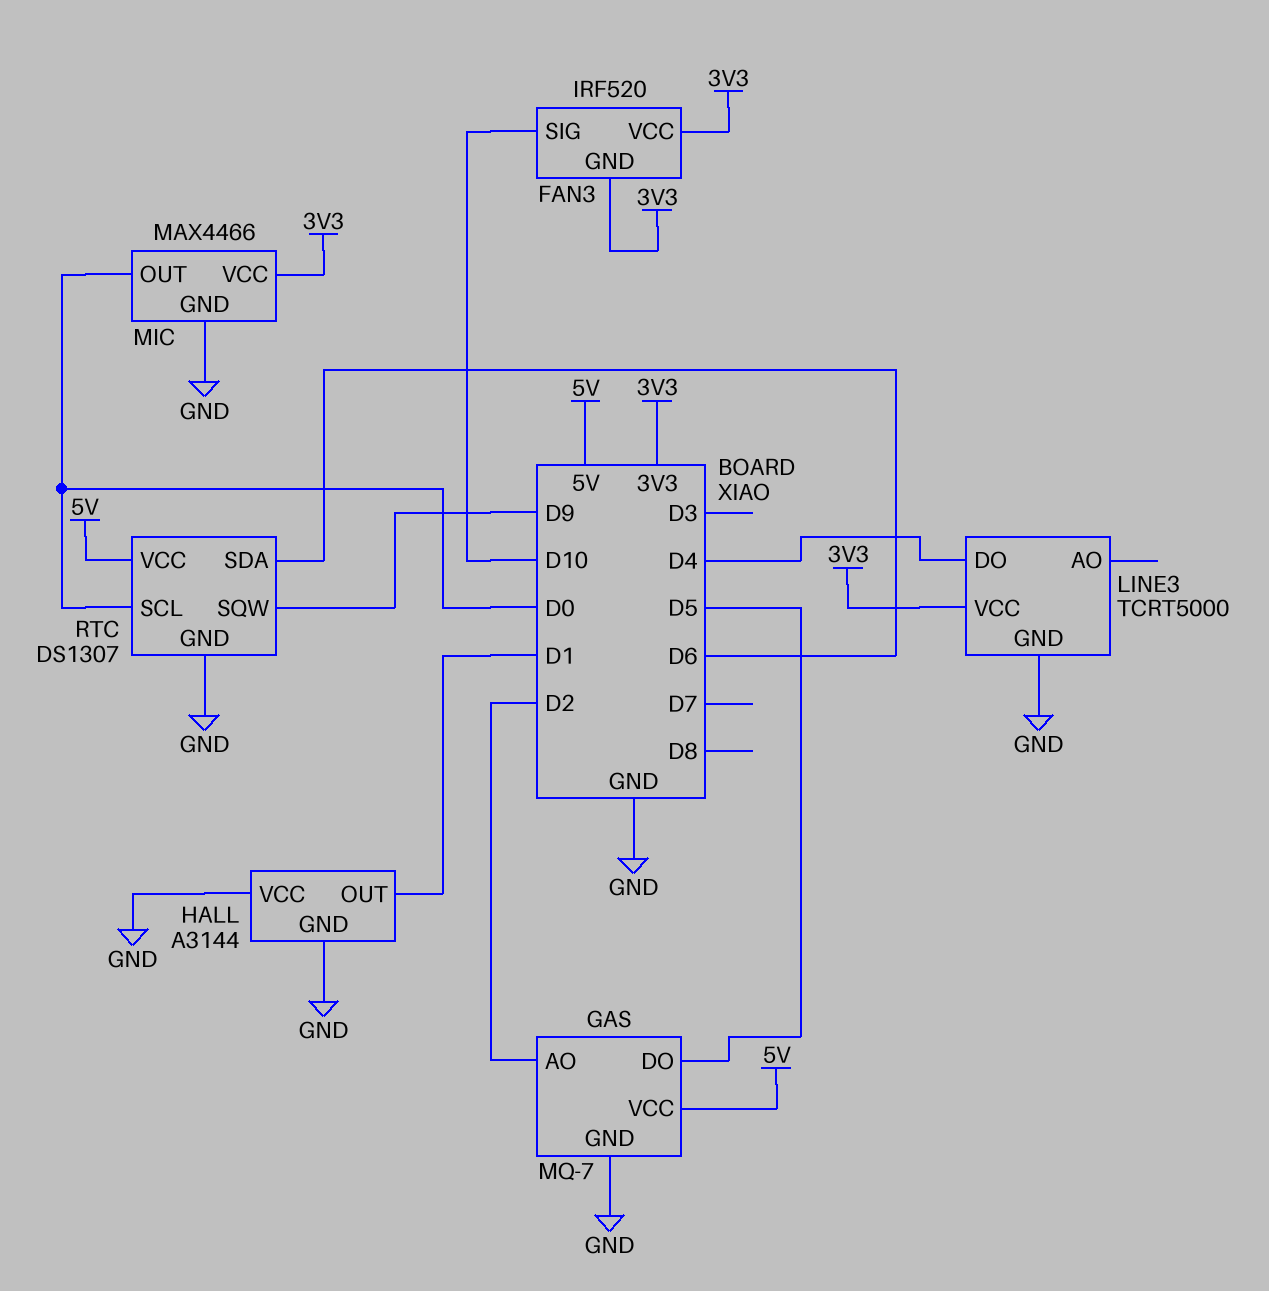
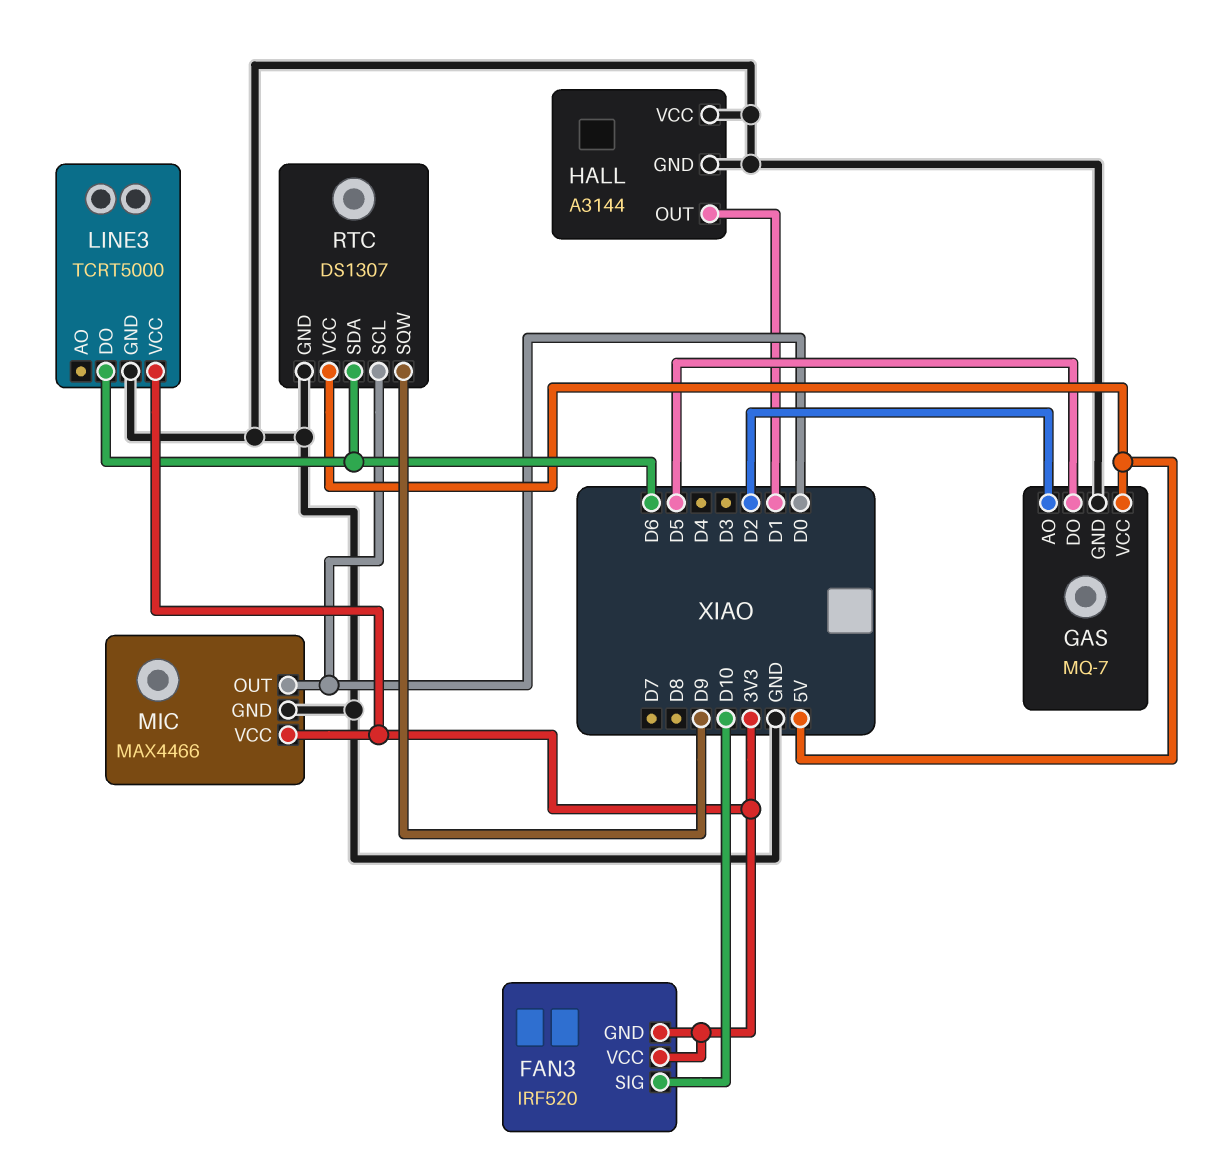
LINE3 pin DO: D4 -> D6

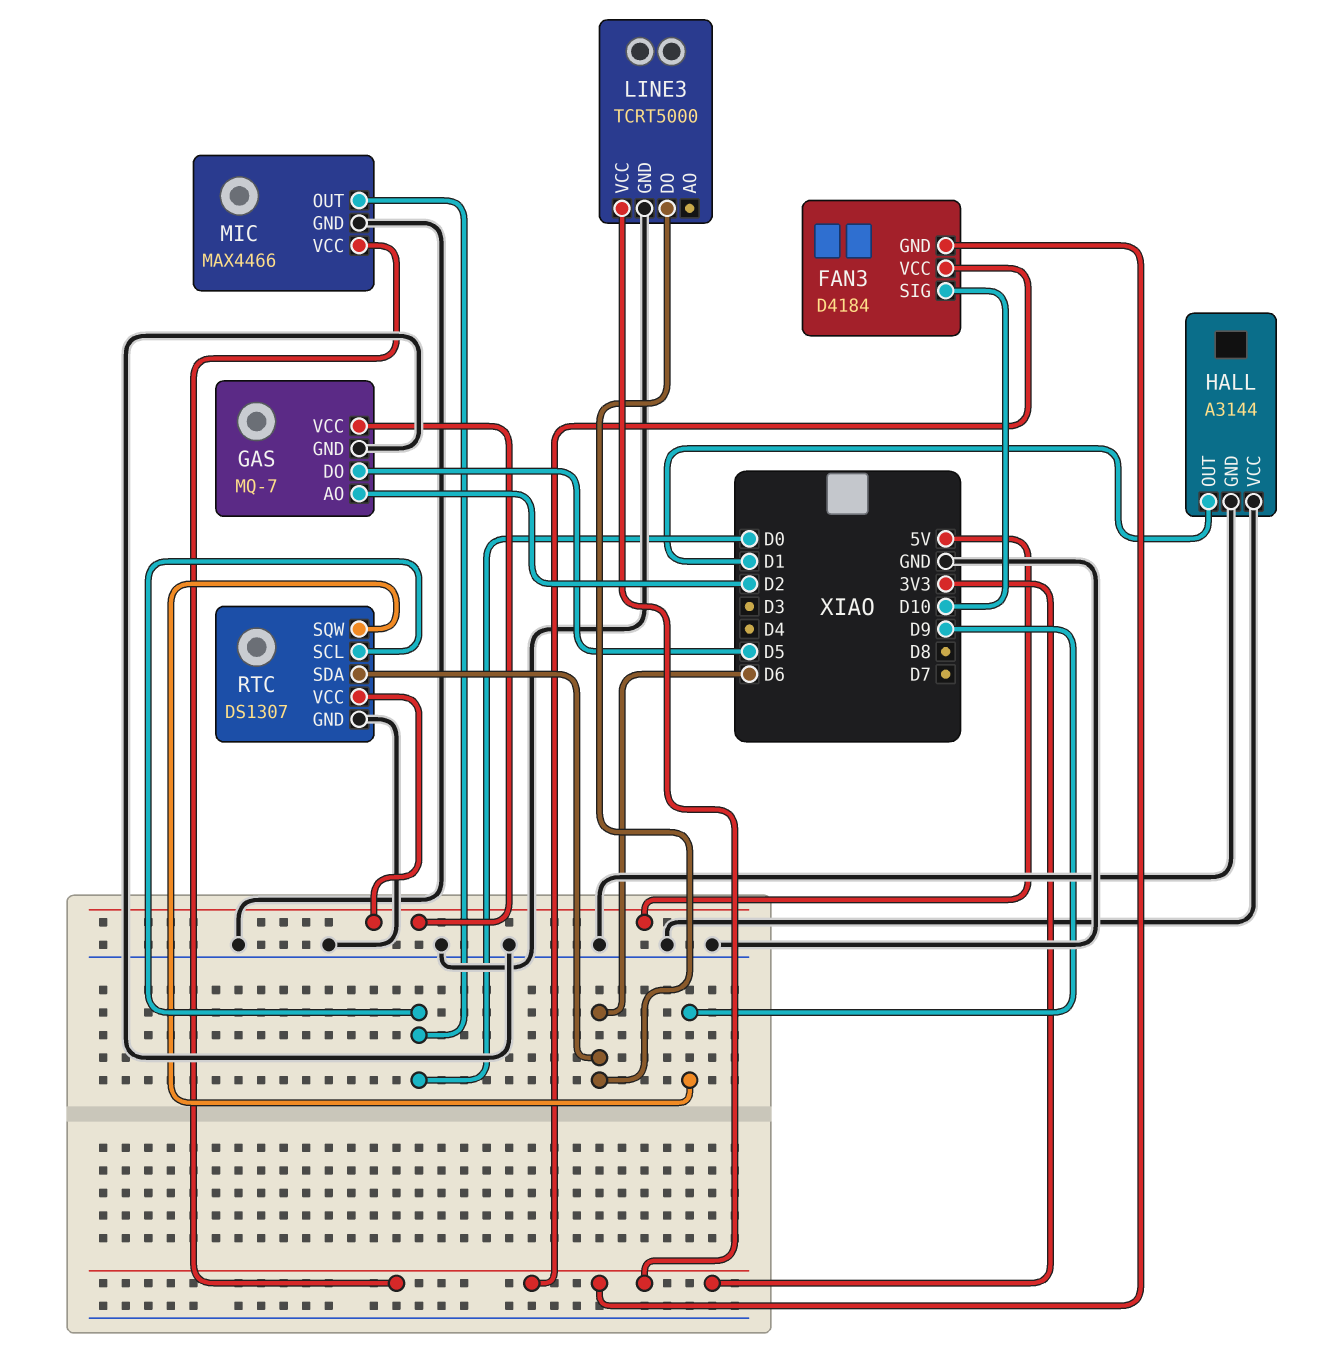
FAN3: IRF520 -> D4184

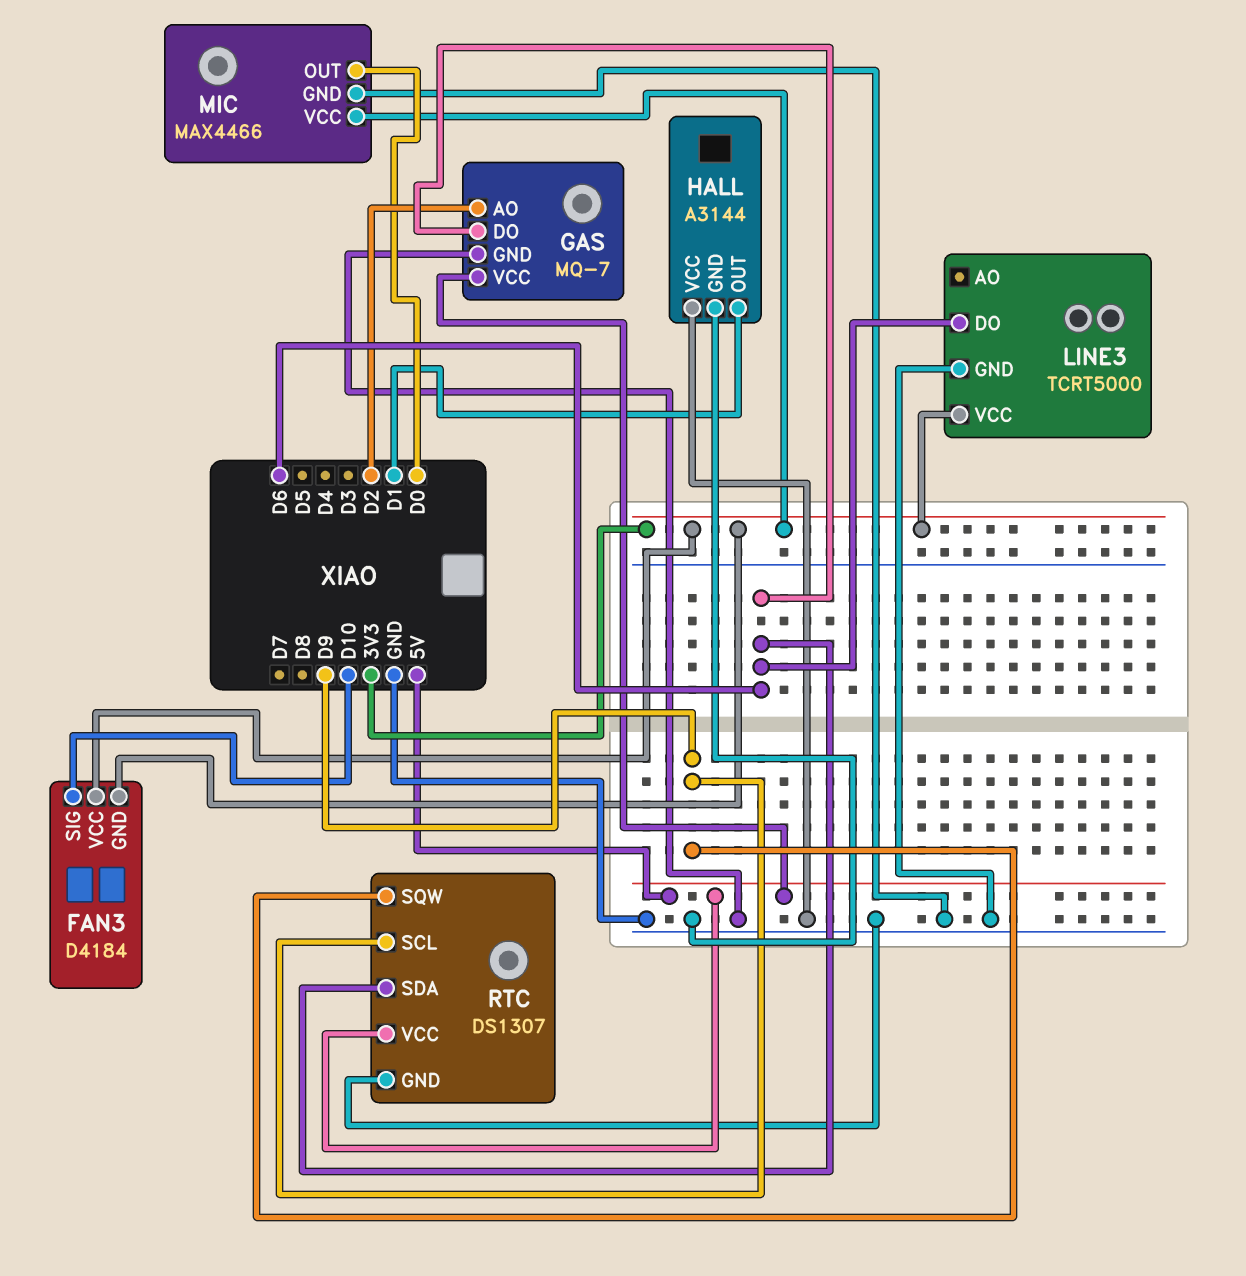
GAS pin DO: D5 -> D6
RTC pin SCL: D0 -> D9

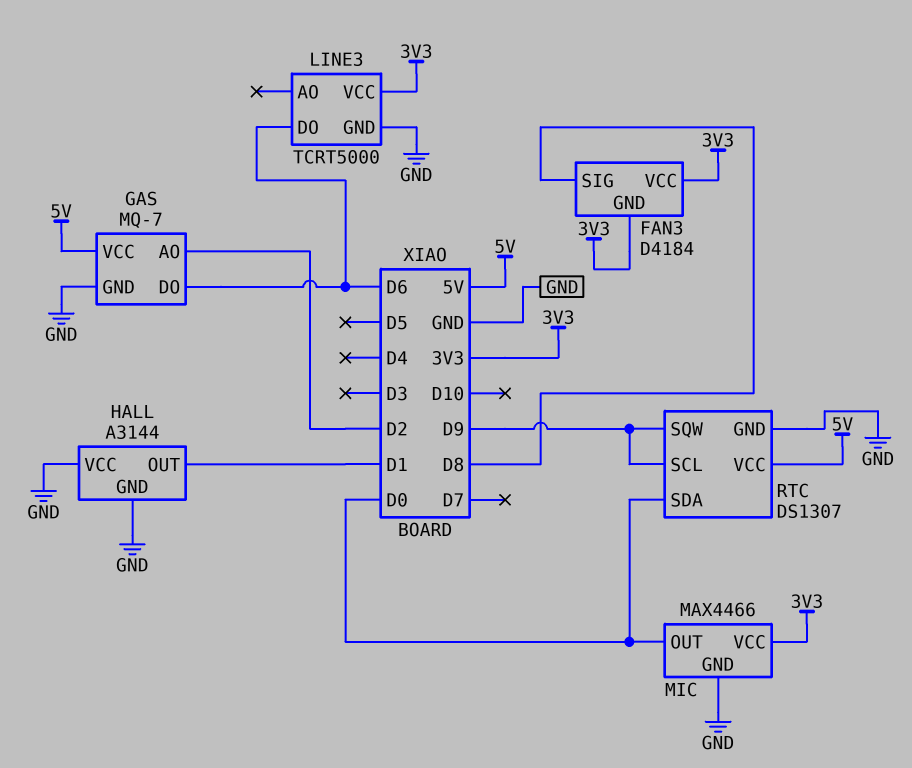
FAN3 pin SIG: D10 -> D8
RTC pin SDA: D6 -> D0

